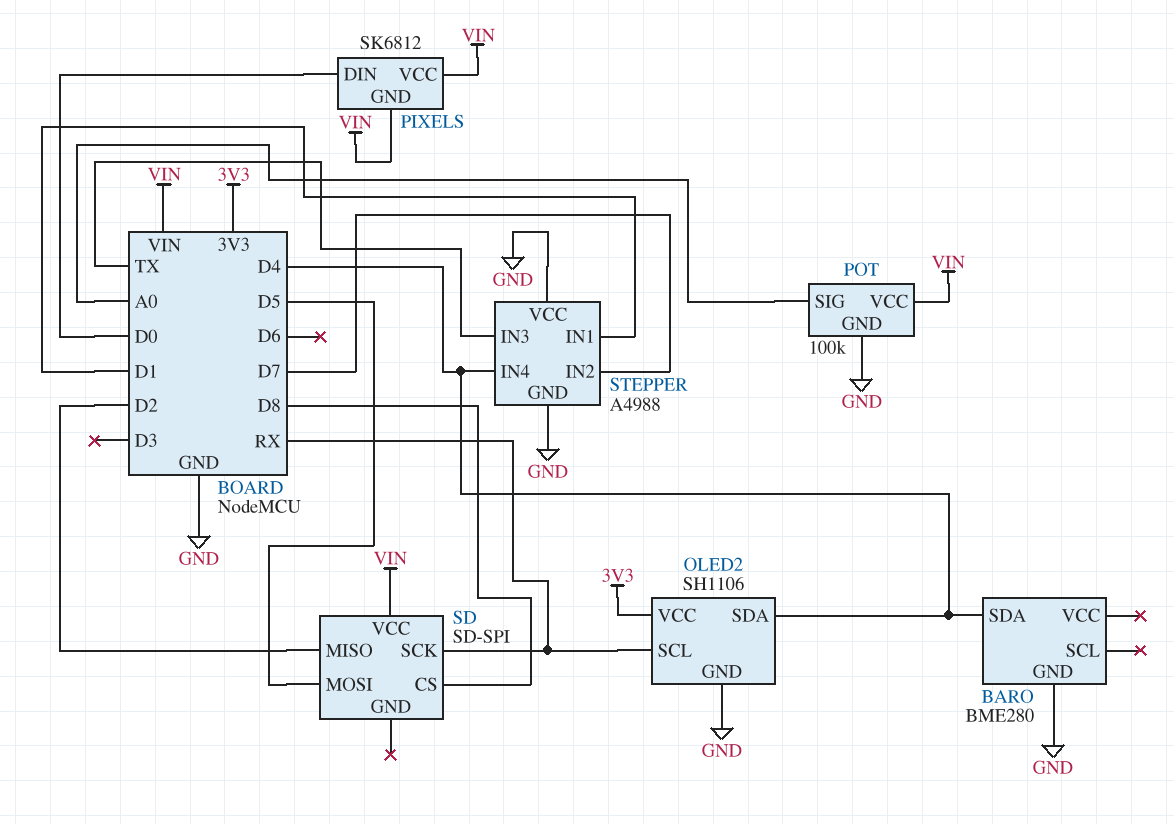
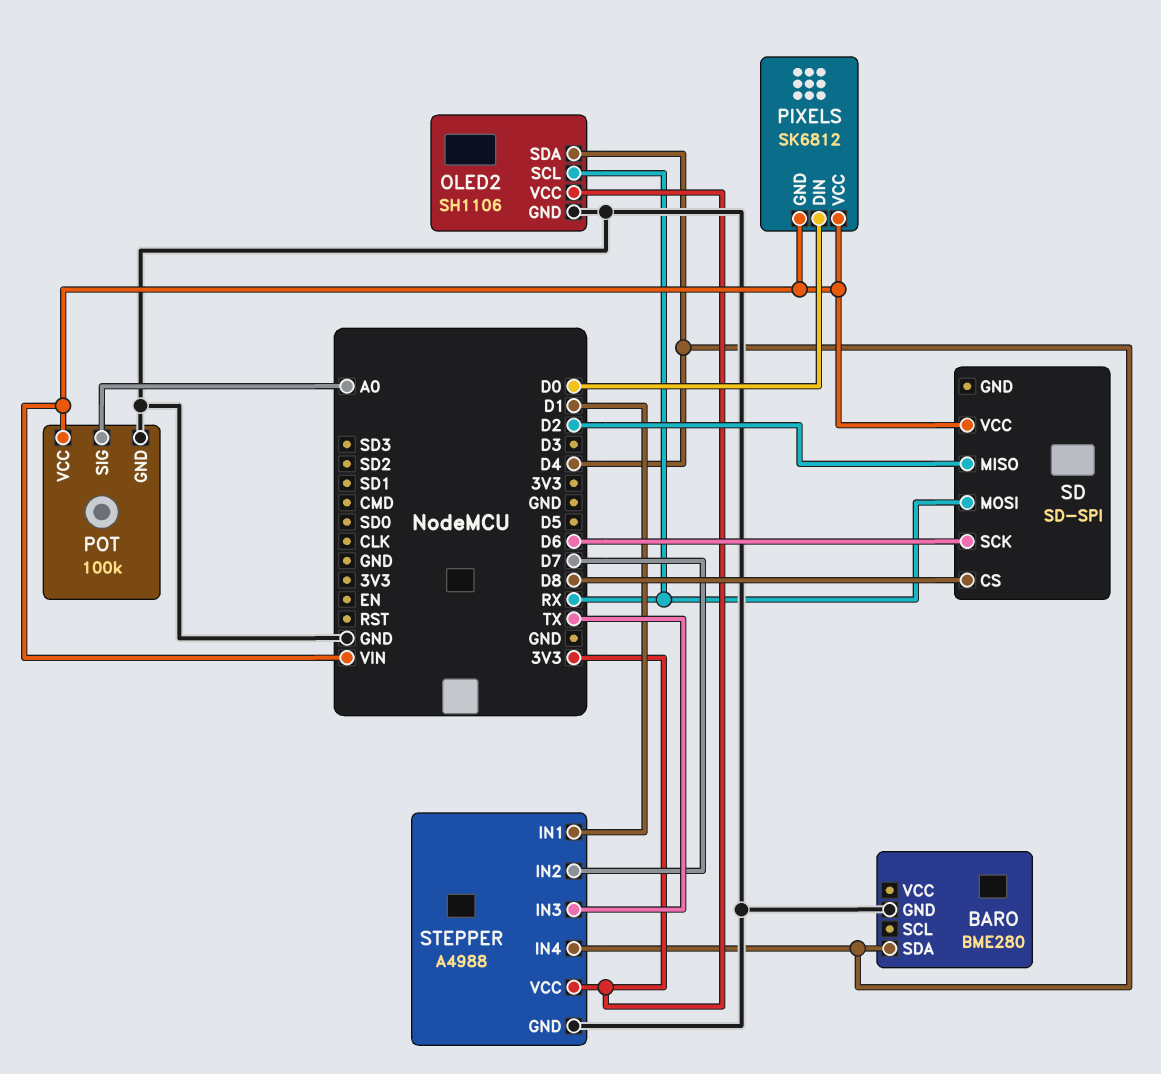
SD pin MOSI: D5 -> RX
SD pin SCK: RX -> D6
STEPPER pin VCC: GND -> 3V3

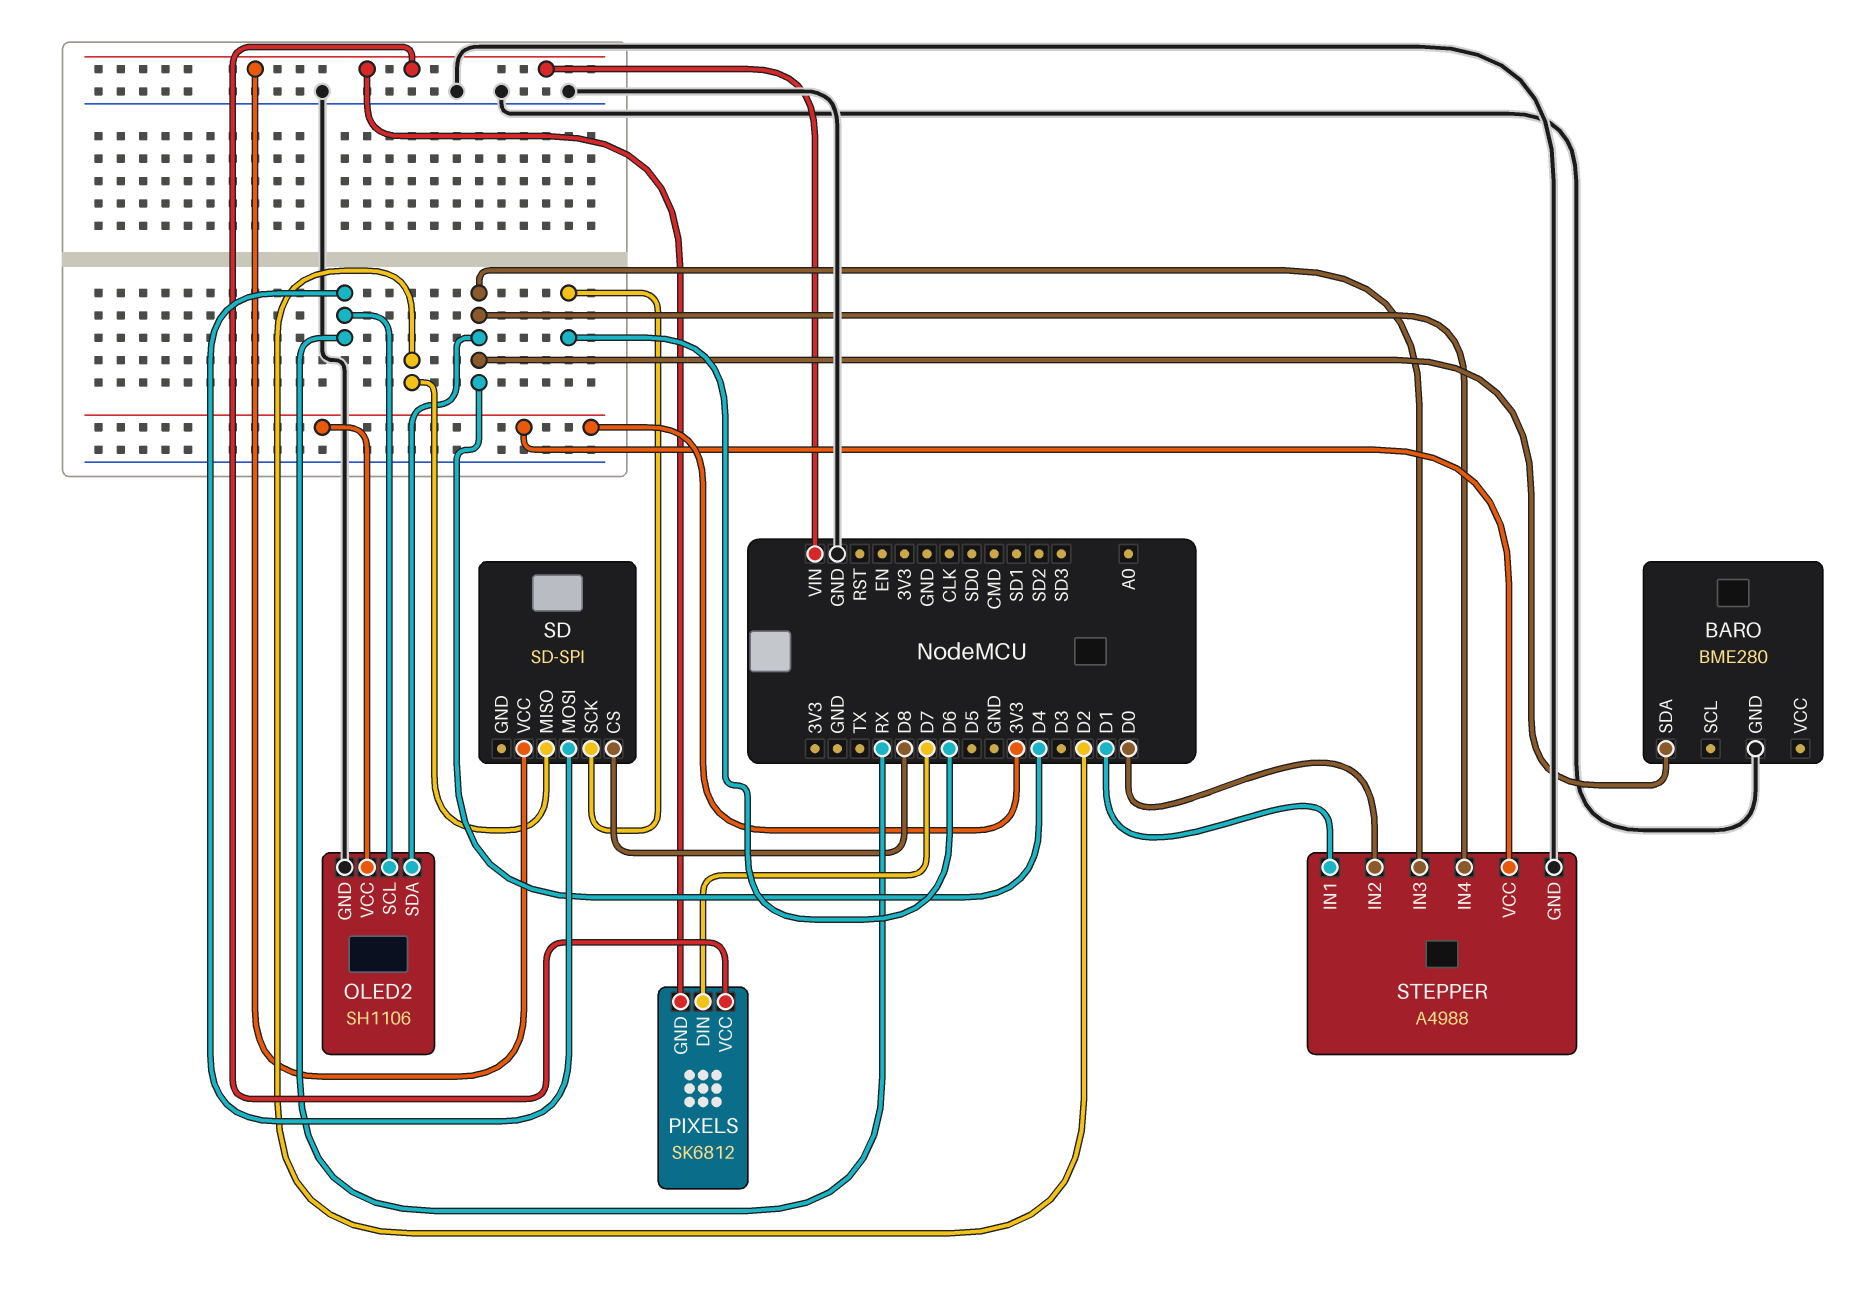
PIXELS pin DIN: D0 -> D7
POT: 100k -> none
POT pin GND: GND -> none
POT pin SIG: A0 -> none
POT pin VCC: VIN -> none
STEPPER pin IN2: D7 -> D0
STEPPER pin IN3: TX -> D4

